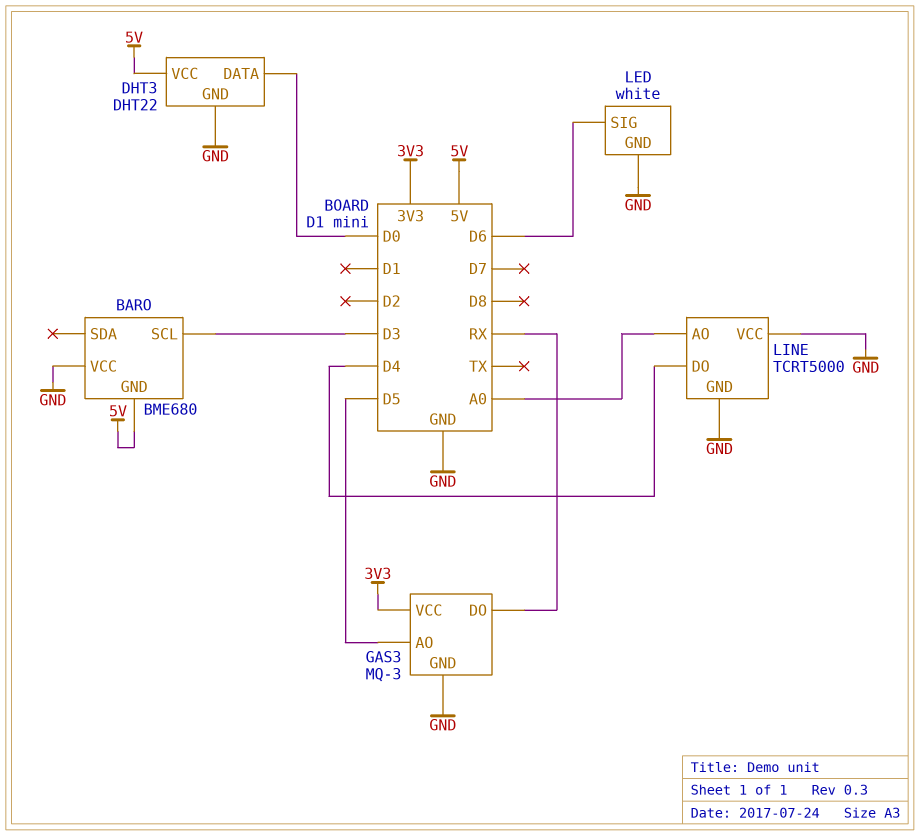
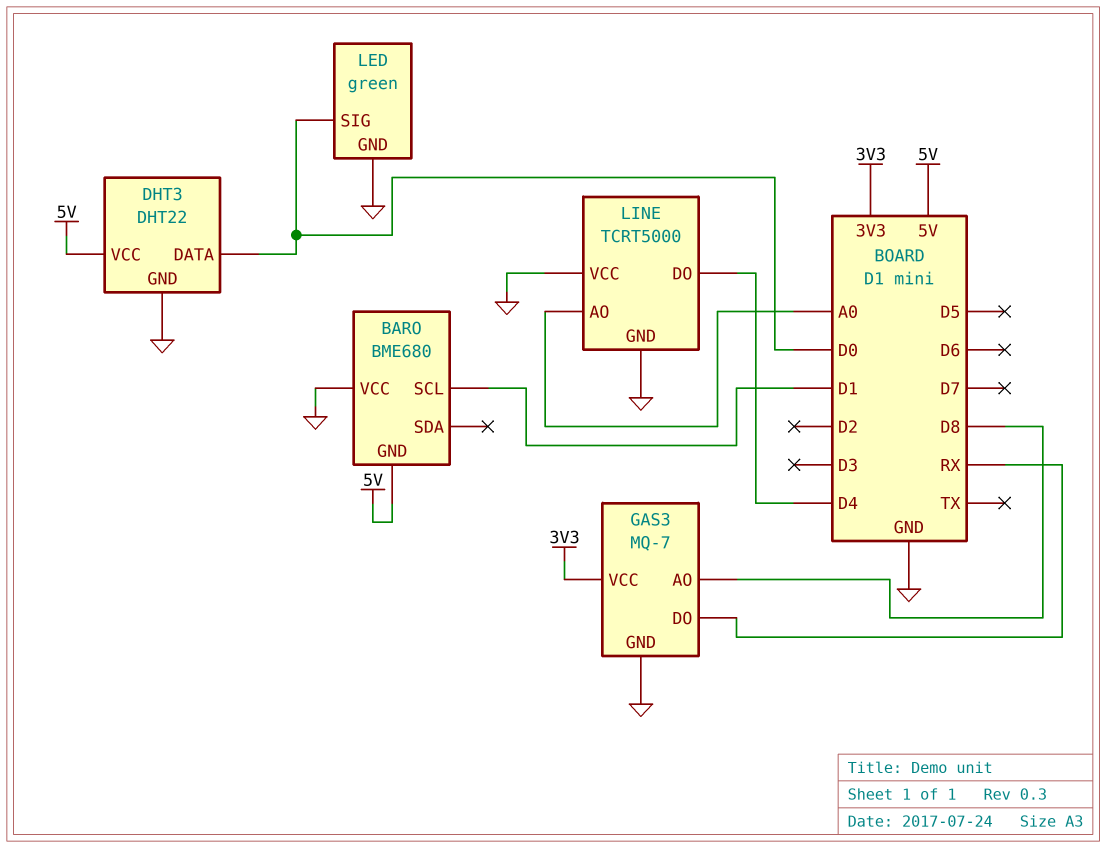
BARO pin SCL: D3 -> D1
GAS3: MQ-3 -> MQ-7
GAS3 pin AO: D5 -> D8
LED: white -> green
LED pin SIG: D6 -> D0

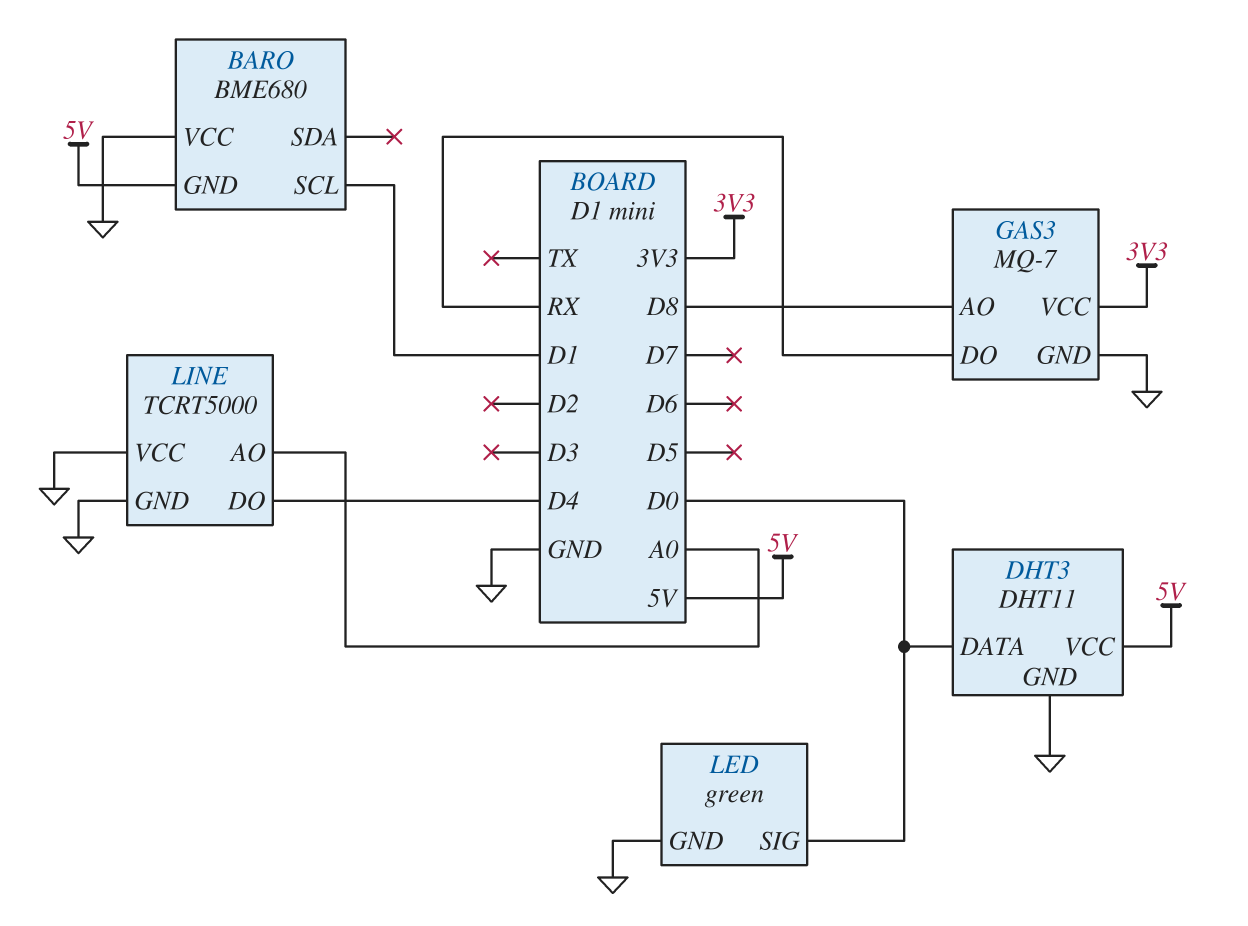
DHT3: DHT22 -> DHT11

